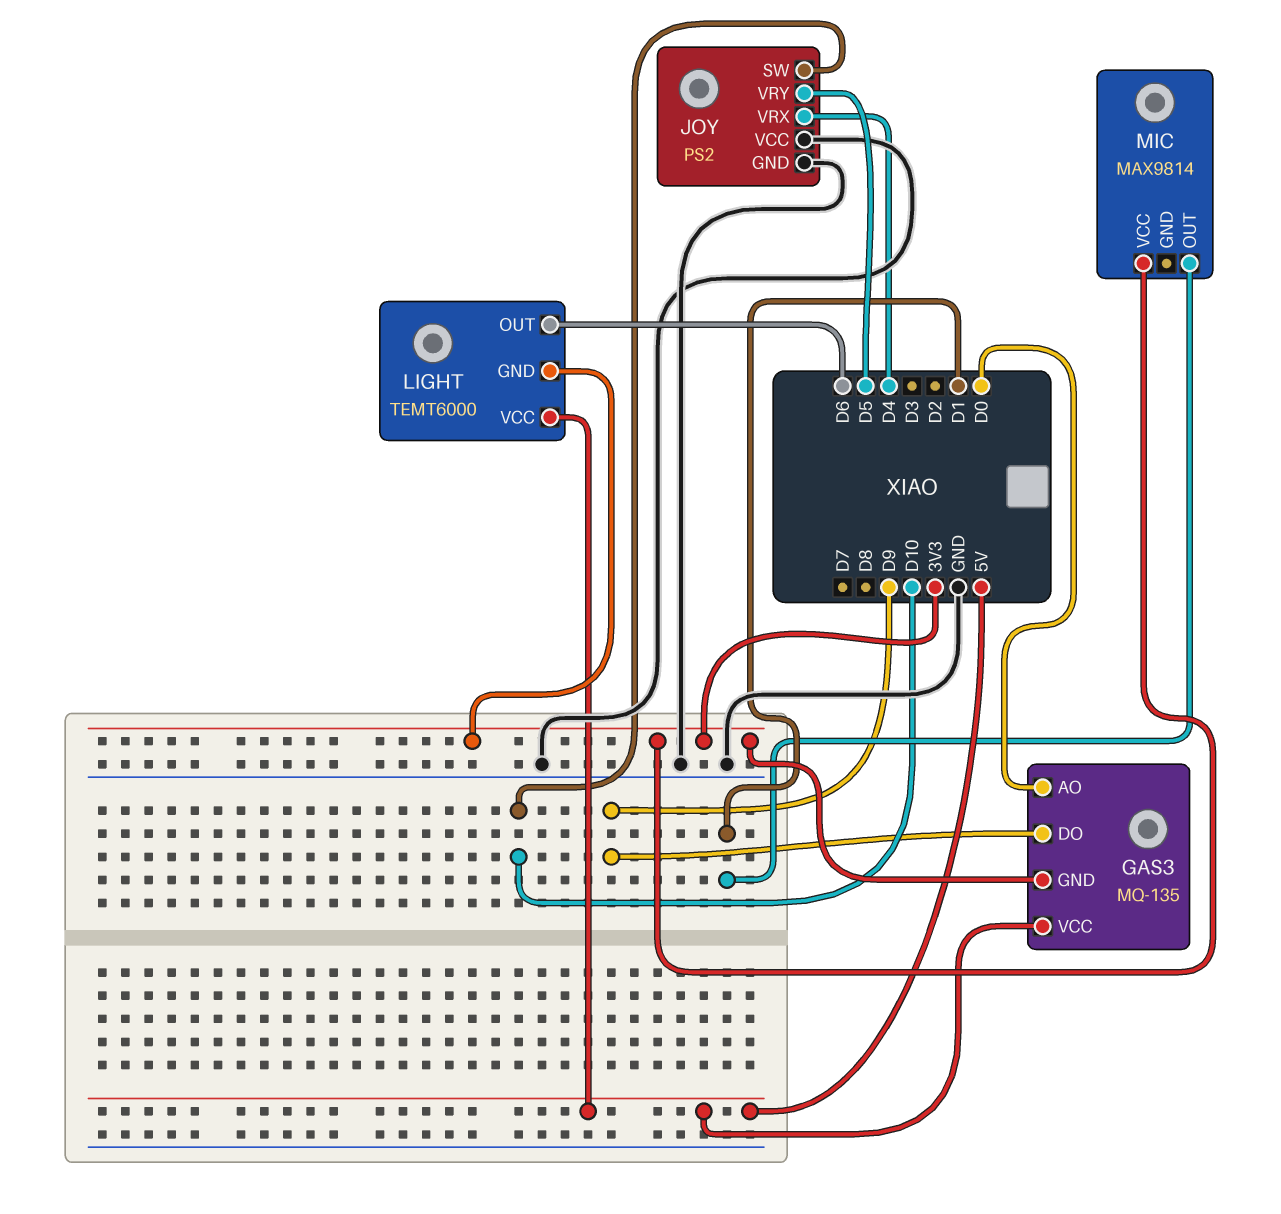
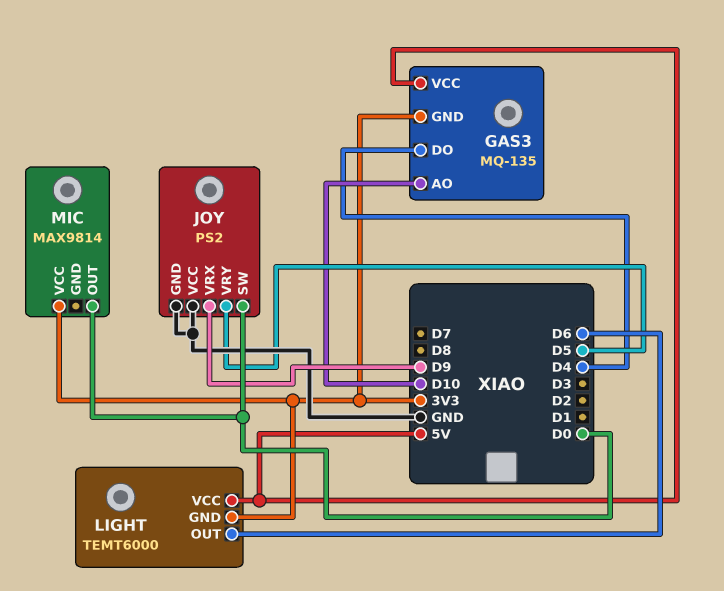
GAS3 pin AO: D0 -> D10
GAS3 pin DO: D9 -> D4
JOY pin SW: D10 -> D0
JOY pin VRX: D4 -> D9
MIC pin OUT: D1 -> D0

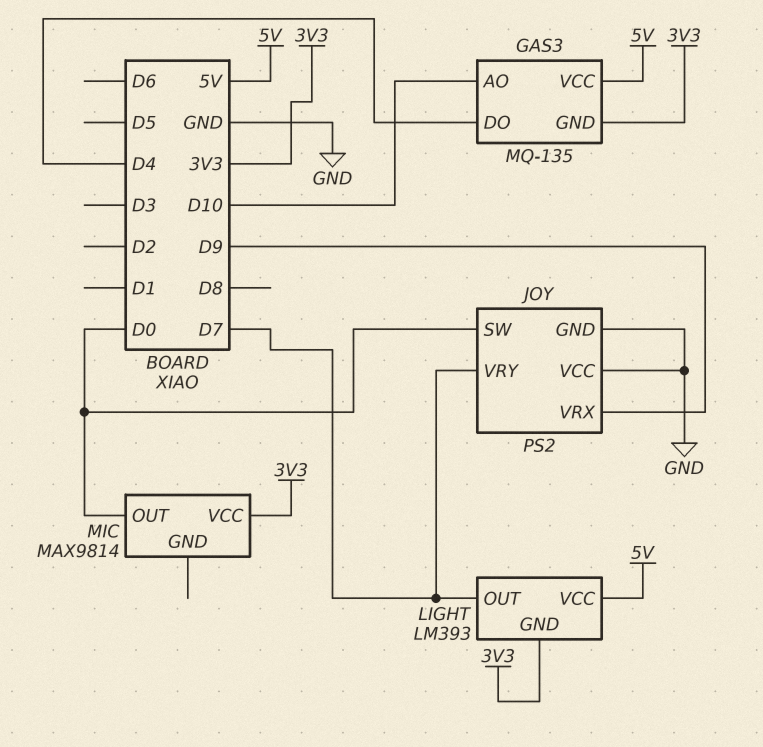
JOY pin VRY: D5 -> D7
LIGHT: TEMT6000 -> LM393
LIGHT pin OUT: D6 -> D7

